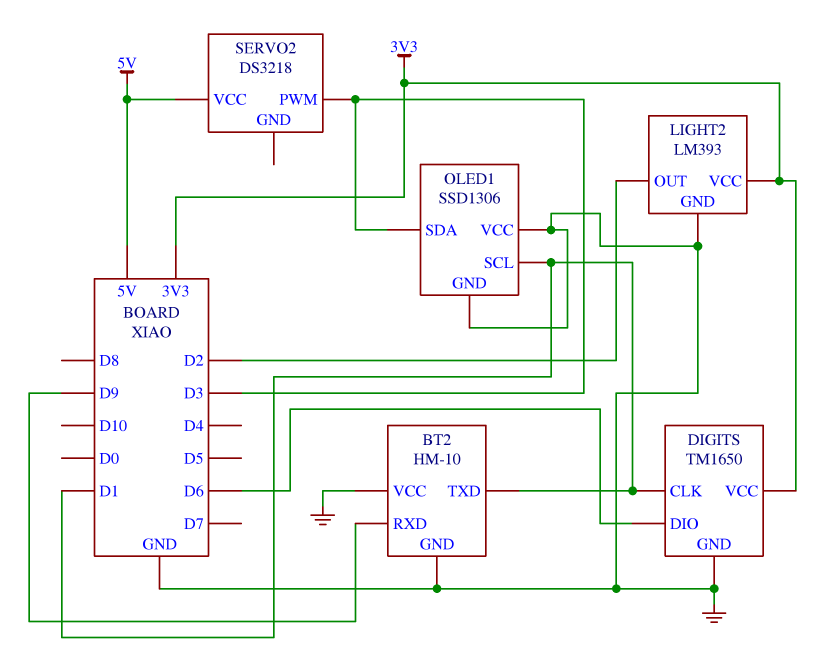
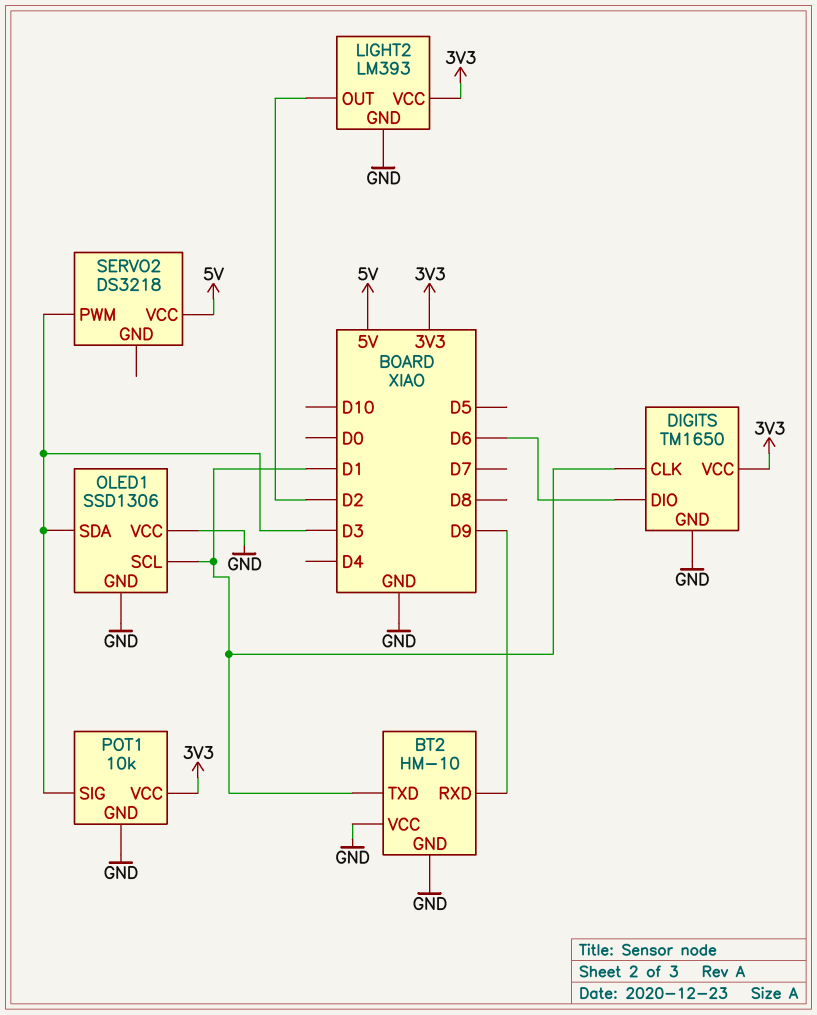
POT1: none -> 10k
POT1 pin GND: none -> GND
POT1 pin SIG: none -> D3
POT1 pin VCC: none -> 3V3

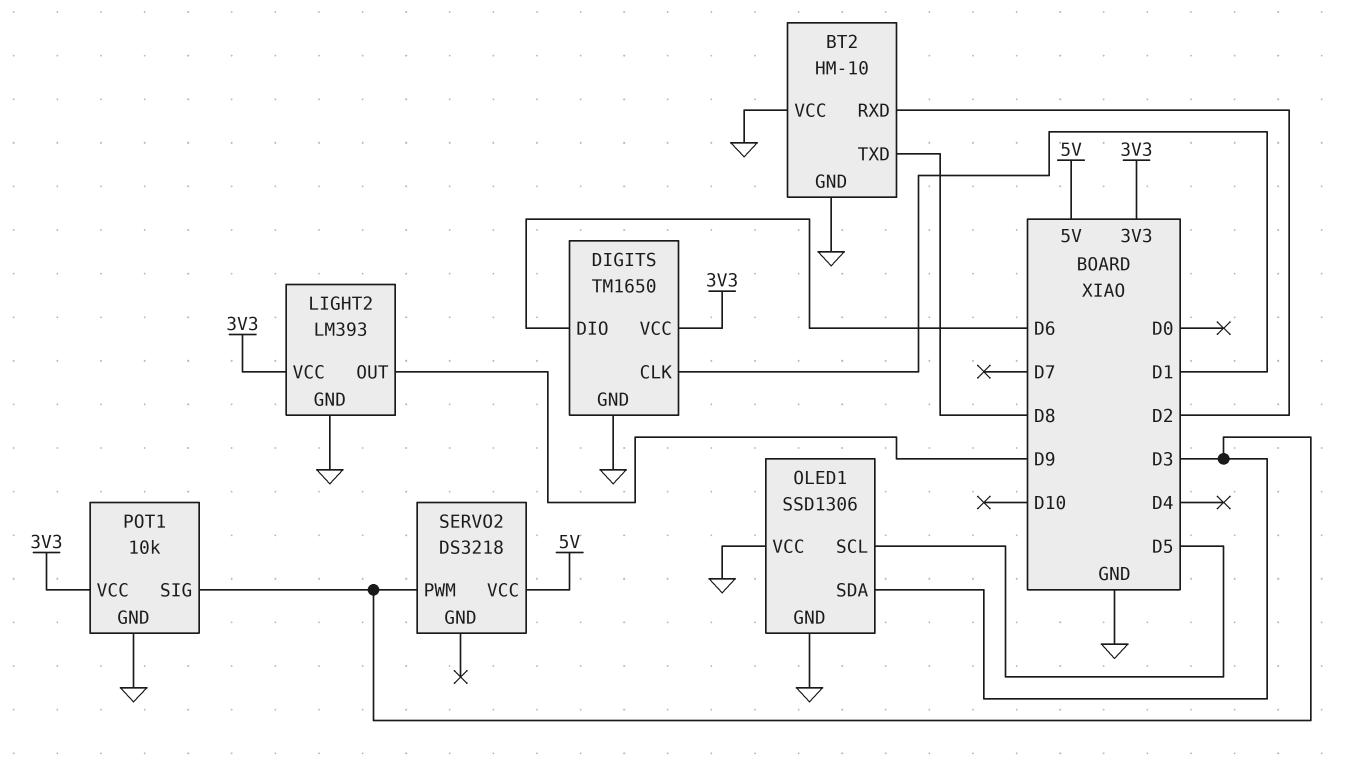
BT2 pin RXD: D9 -> D2
BT2 pin TXD: D1 -> D8
LIGHT2 pin OUT: D2 -> D9
OLED1 pin SCL: D1 -> D5

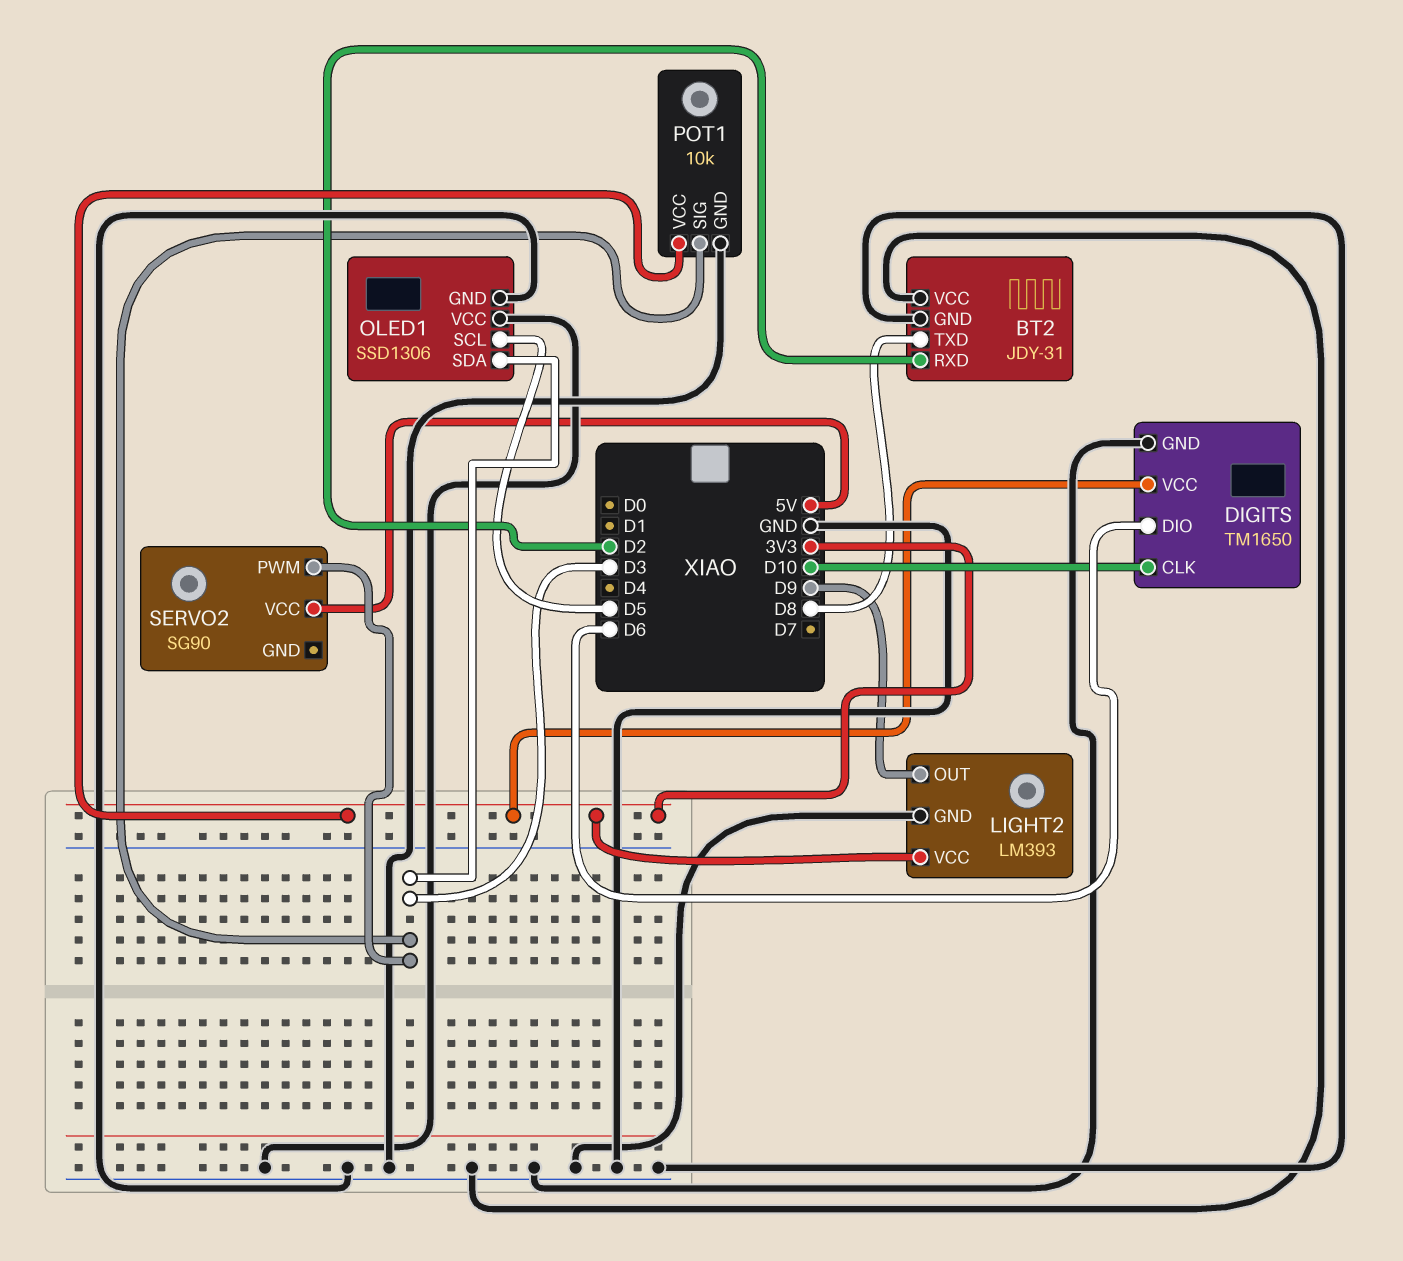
BT2: HM-10 -> JDY-31
DIGITS pin CLK: D1 -> D10
SERVO2: DS3218 -> SG90

